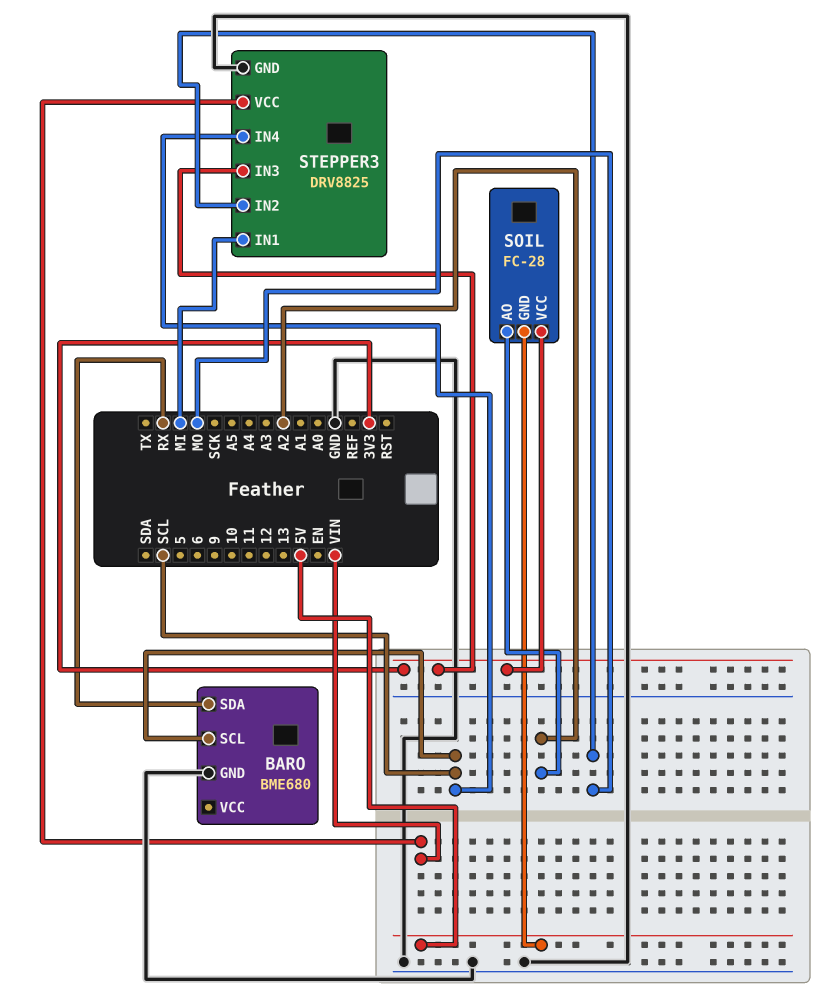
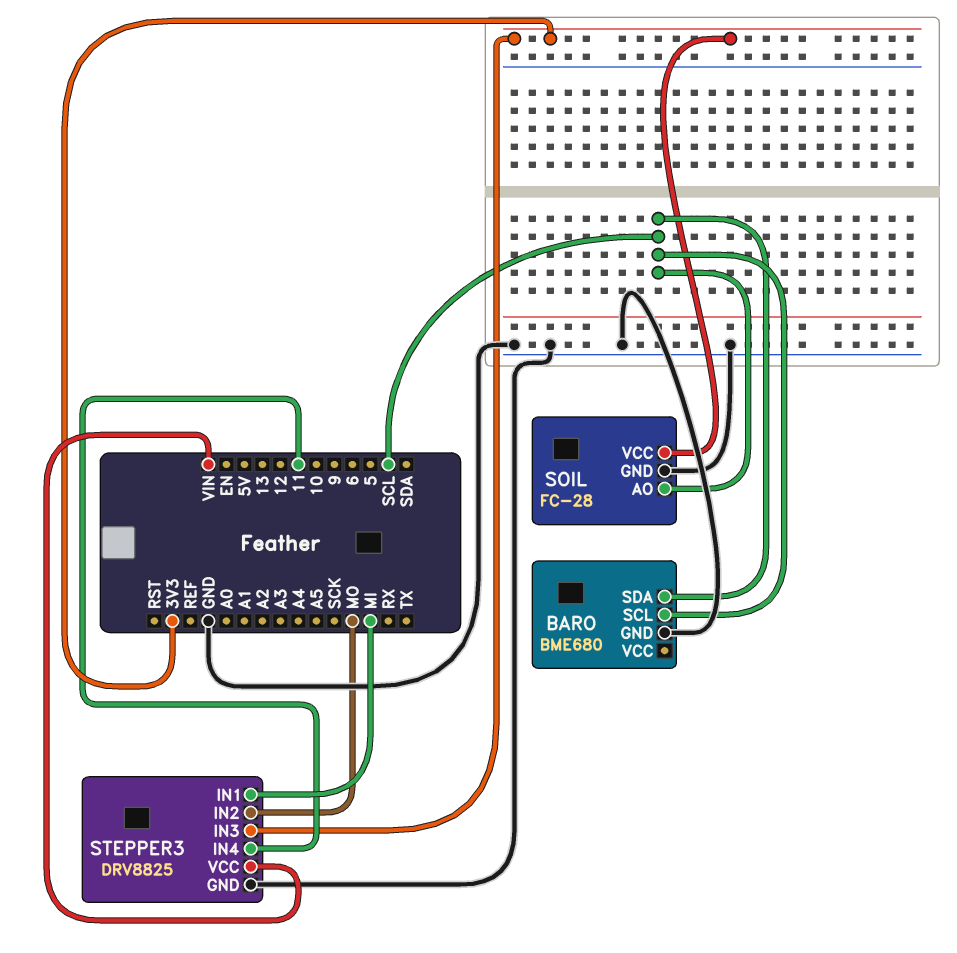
BARO pin SDA: RX -> SCL
SOIL pin AO: A2 -> SCL
SOIL pin GND: 5V -> GND
STEPPER3 pin IN4: SCL -> 11

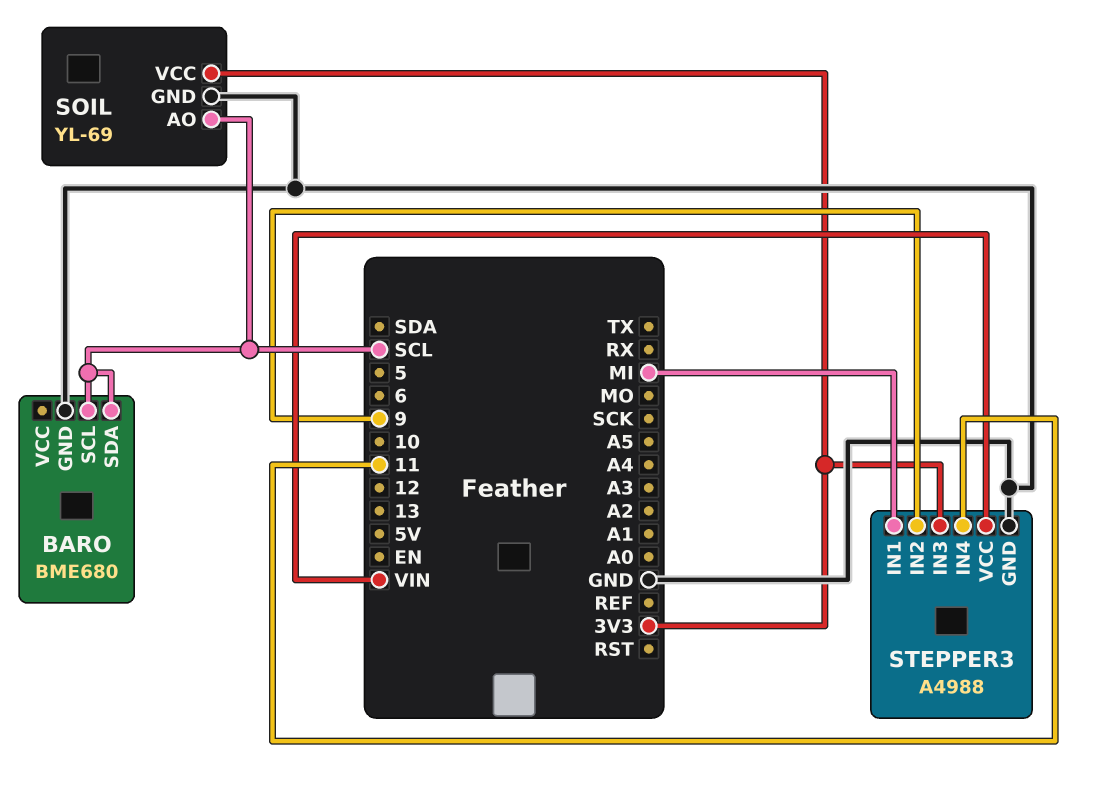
SOIL: FC-28 -> YL-69
STEPPER3: DRV8825 -> A4988
STEPPER3 pin IN2: MO -> 9

